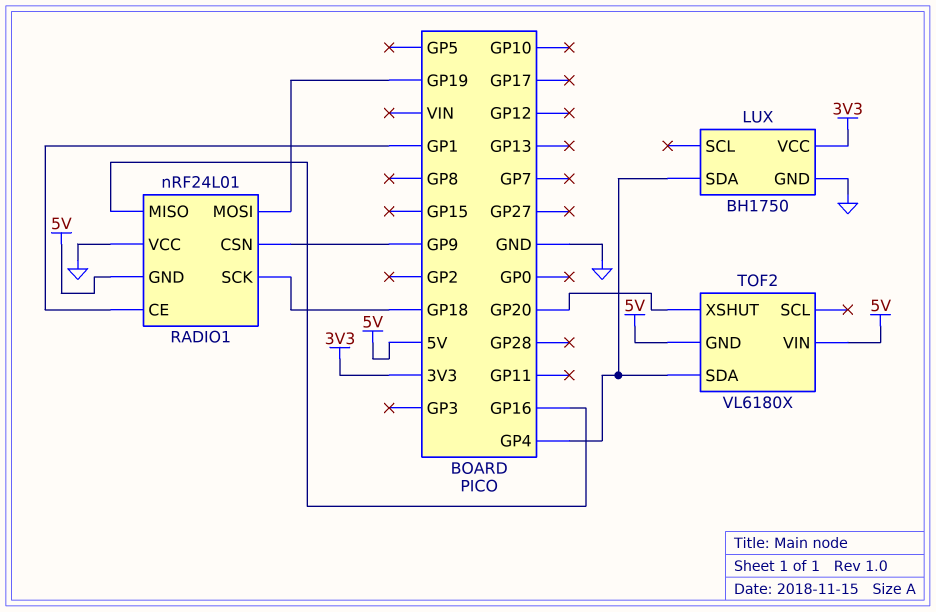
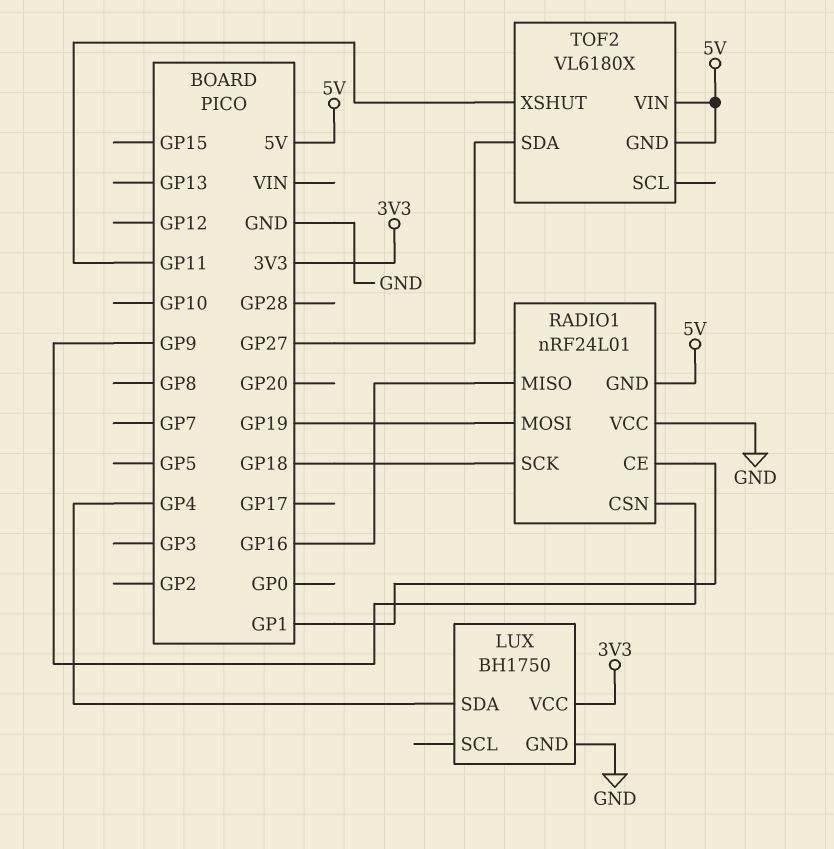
TOF2 pin SDA: GP4 -> GP27
TOF2 pin XSHUT: GP20 -> GP11

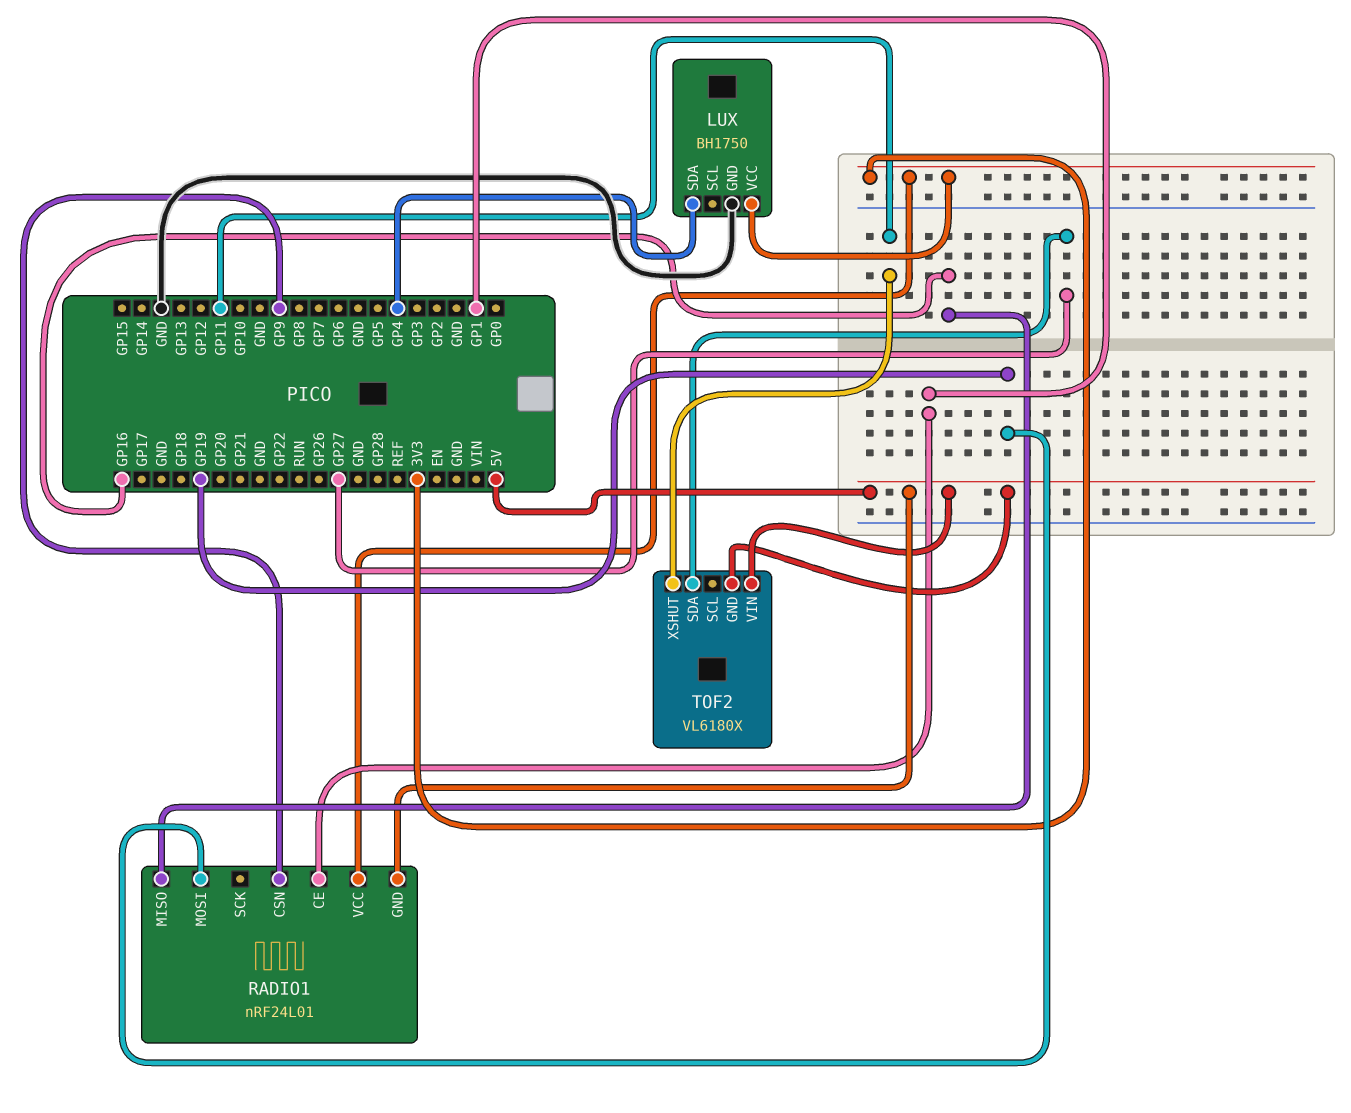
RADIO1 pin SCK: GP18 -> none
RADIO1 pin VCC: GND -> 3V3

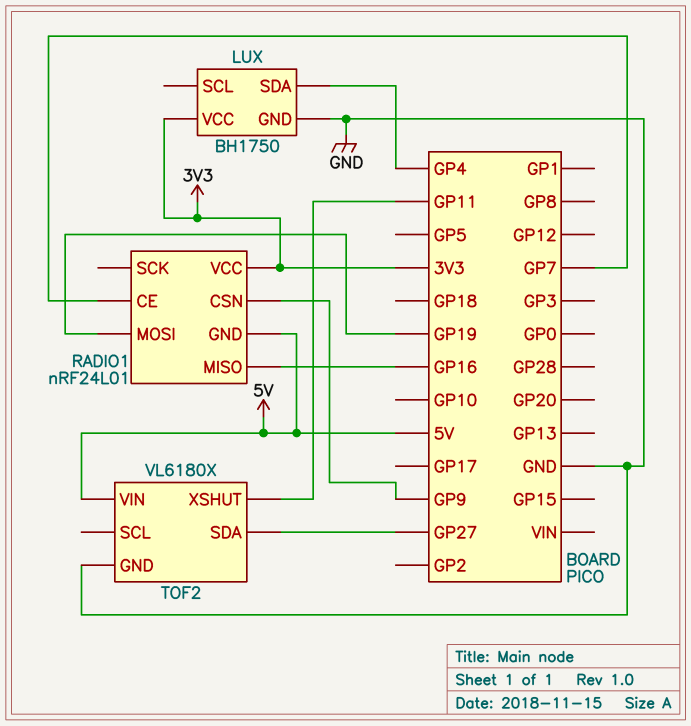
RADIO1 pin CE: GP1 -> GP7
TOF2 pin GND: 5V -> GND

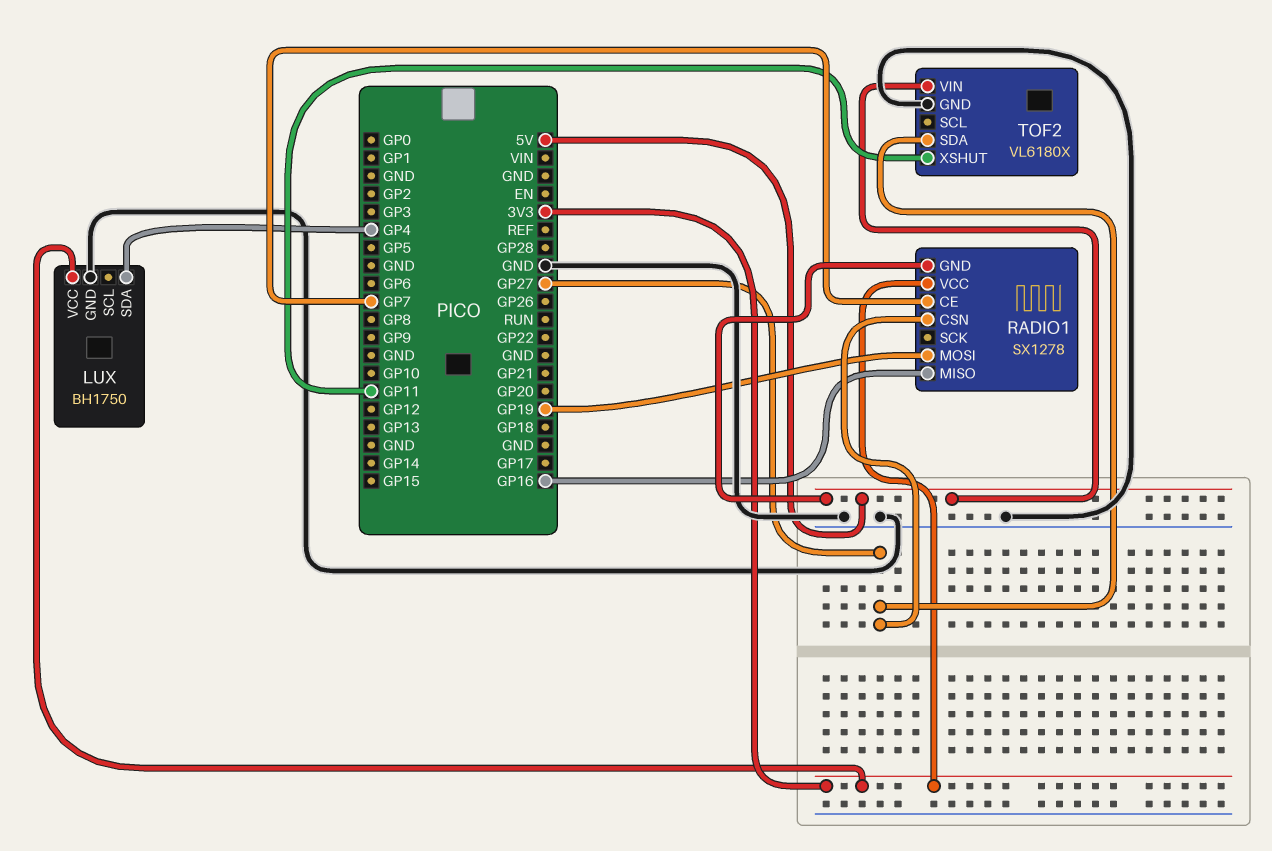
RADIO1: nRF24L01 -> SX1278
RADIO1 pin CSN: GP9 -> GP27

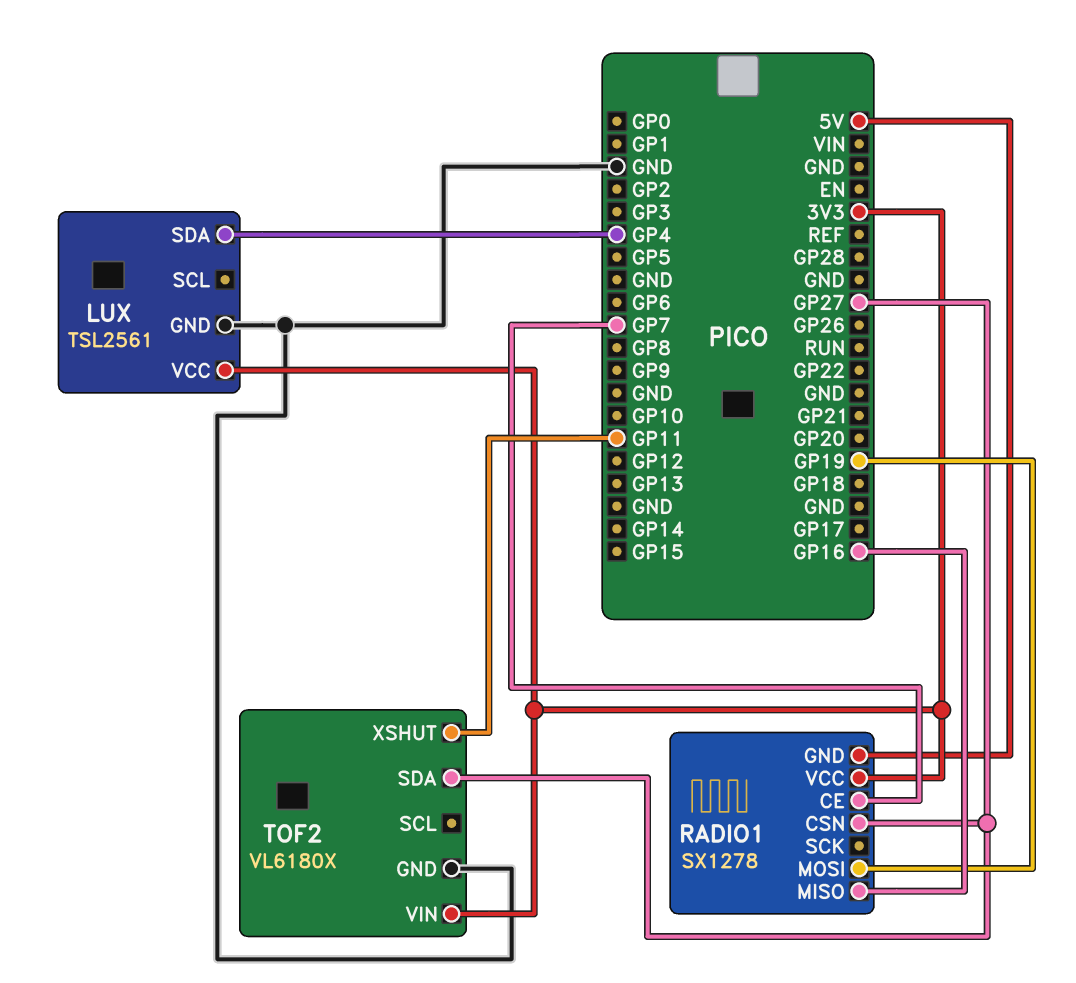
LUX: BH1750 -> TSL2561
TOF2 pin VIN: 5V -> 3V3

